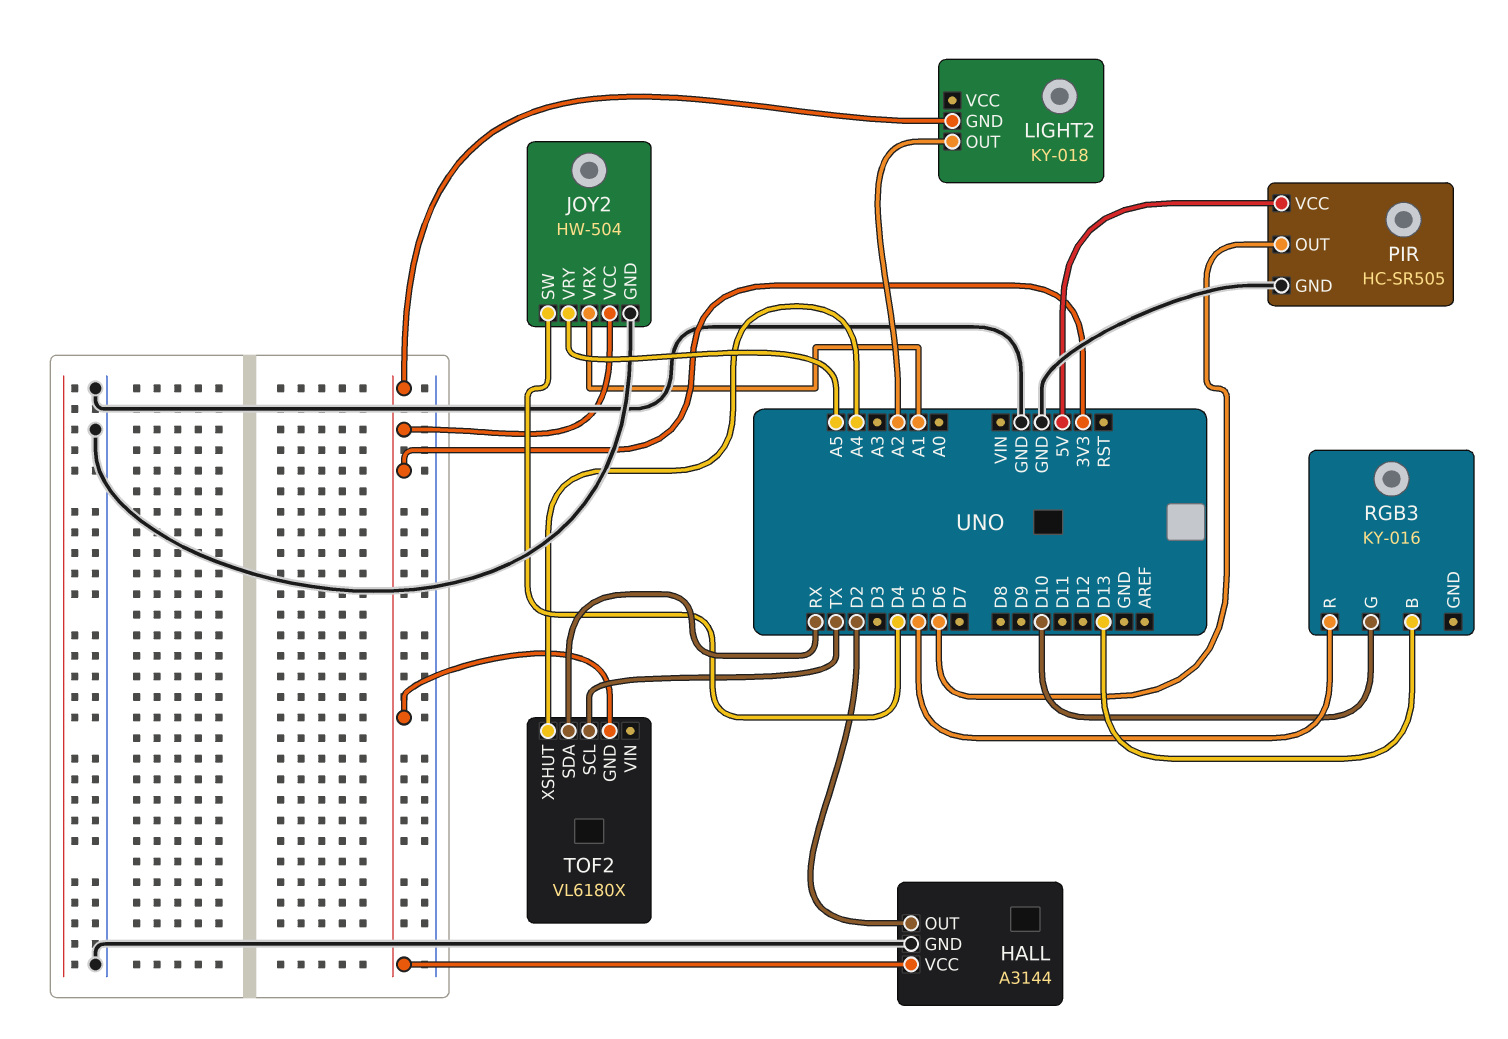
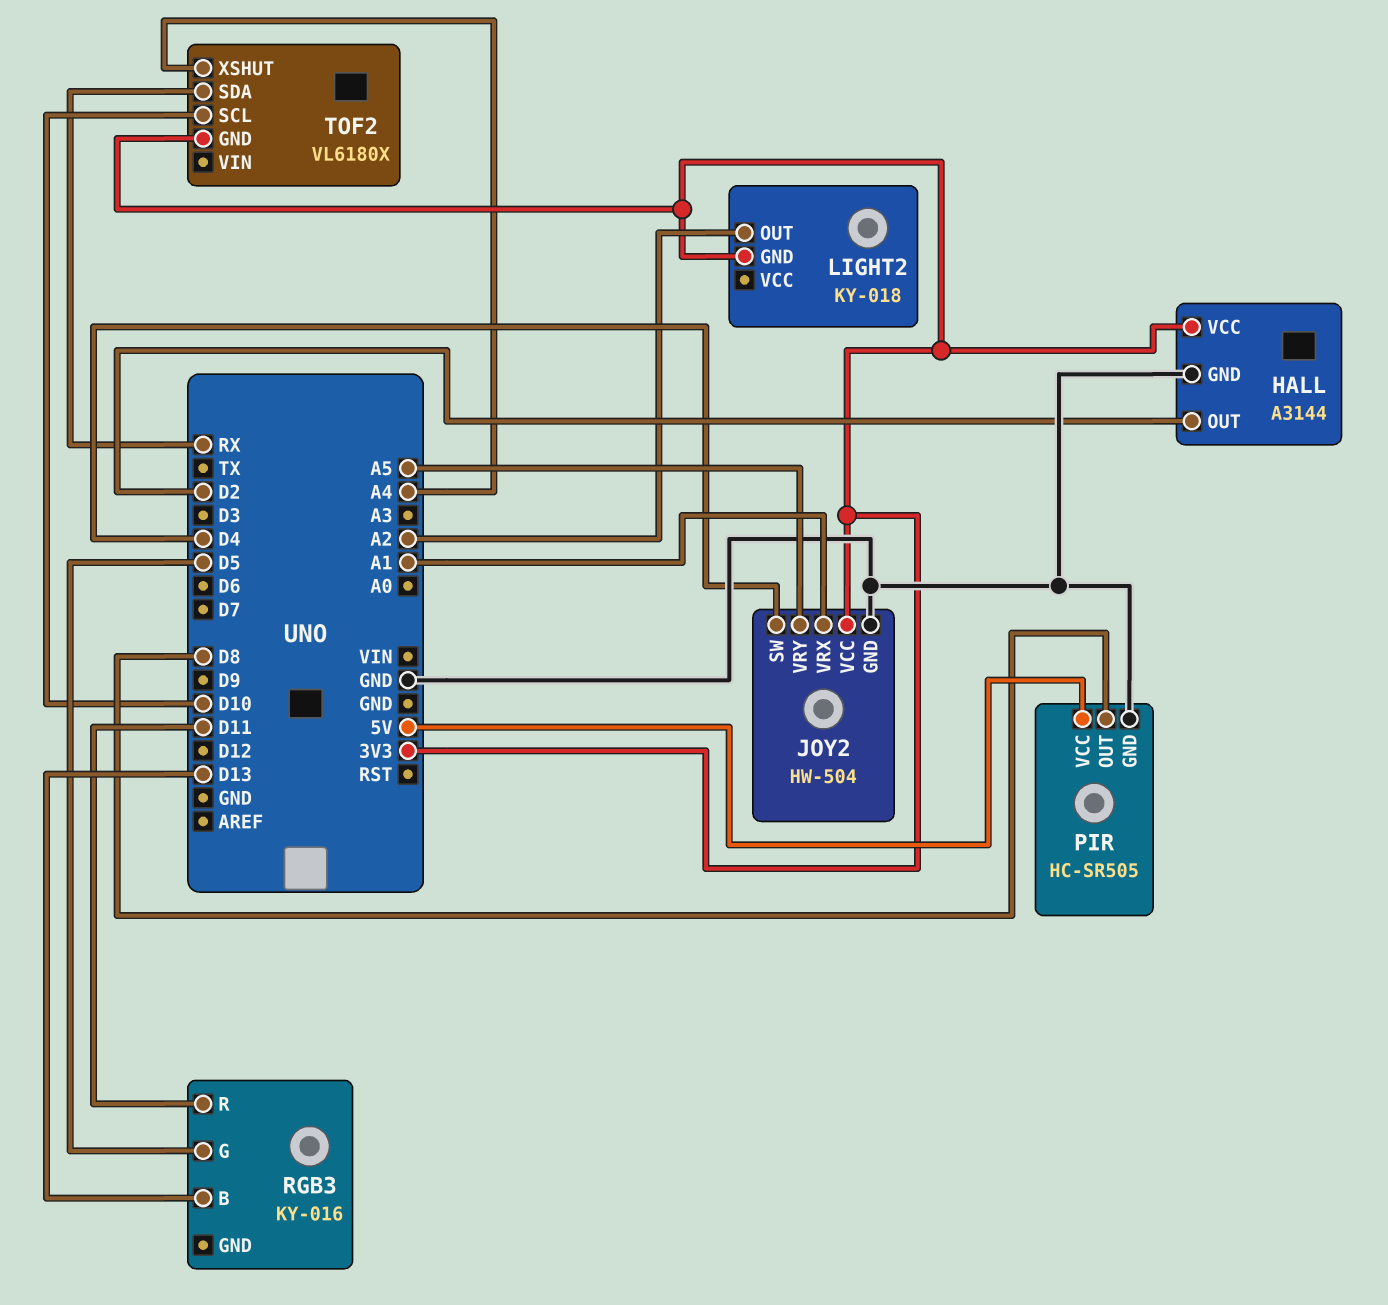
PIR pin OUT: D6 -> D8
RGB3 pin G: D10 -> D5
RGB3 pin R: D5 -> D11
TOF2 pin SCL: TX -> D10

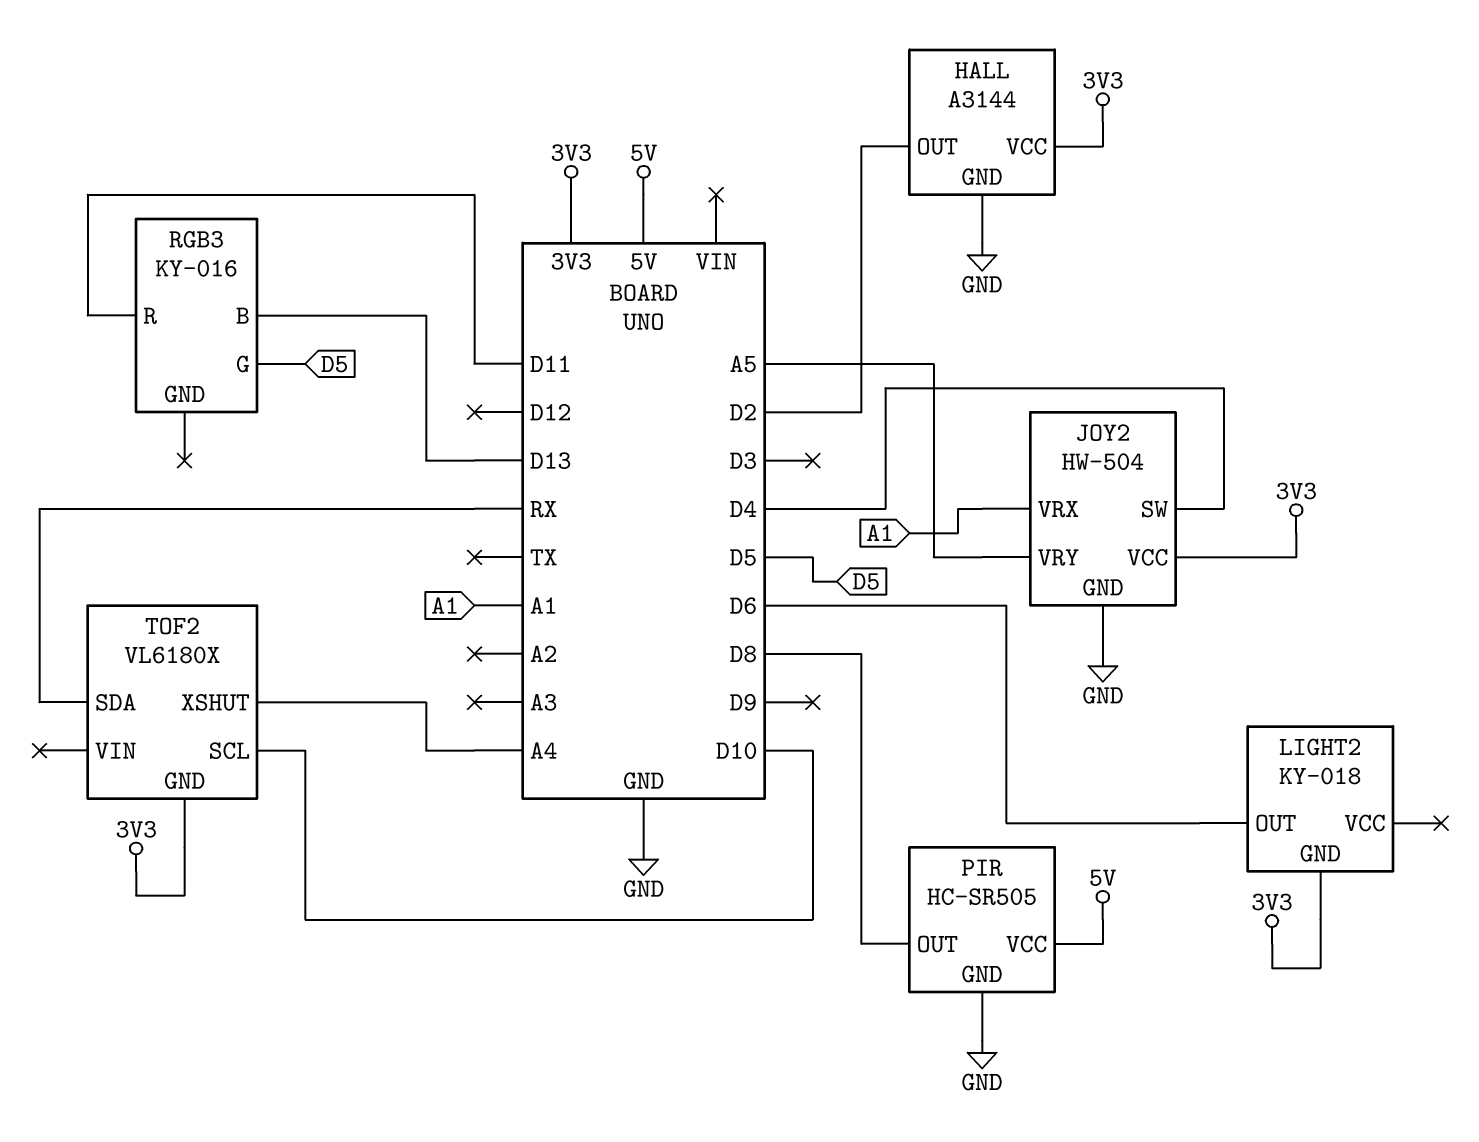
LIGHT2 pin OUT: A2 -> D6

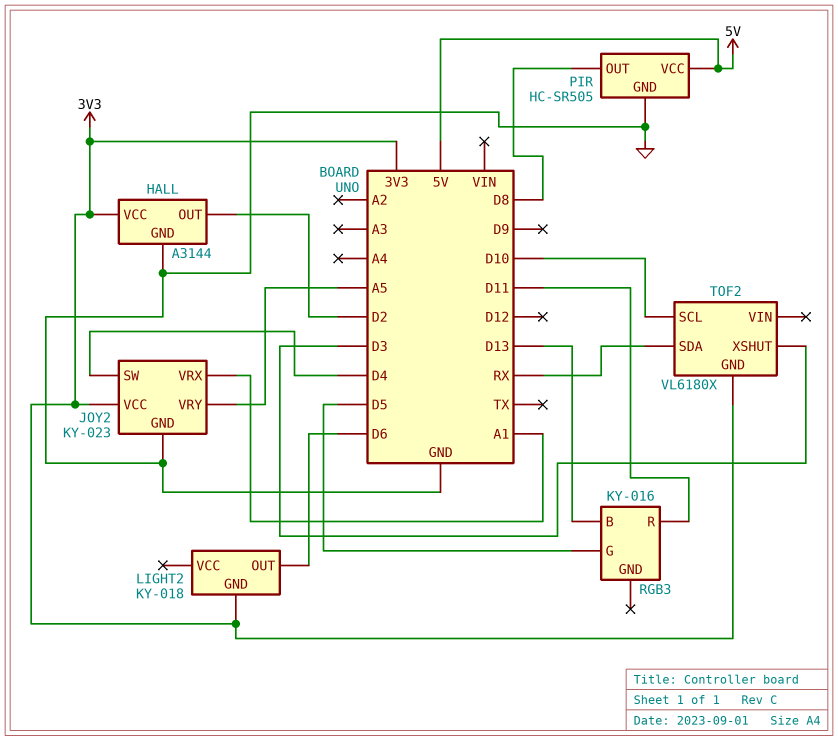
JOY2: HW-504 -> KY-023
TOF2 pin XSHUT: A4 -> D3

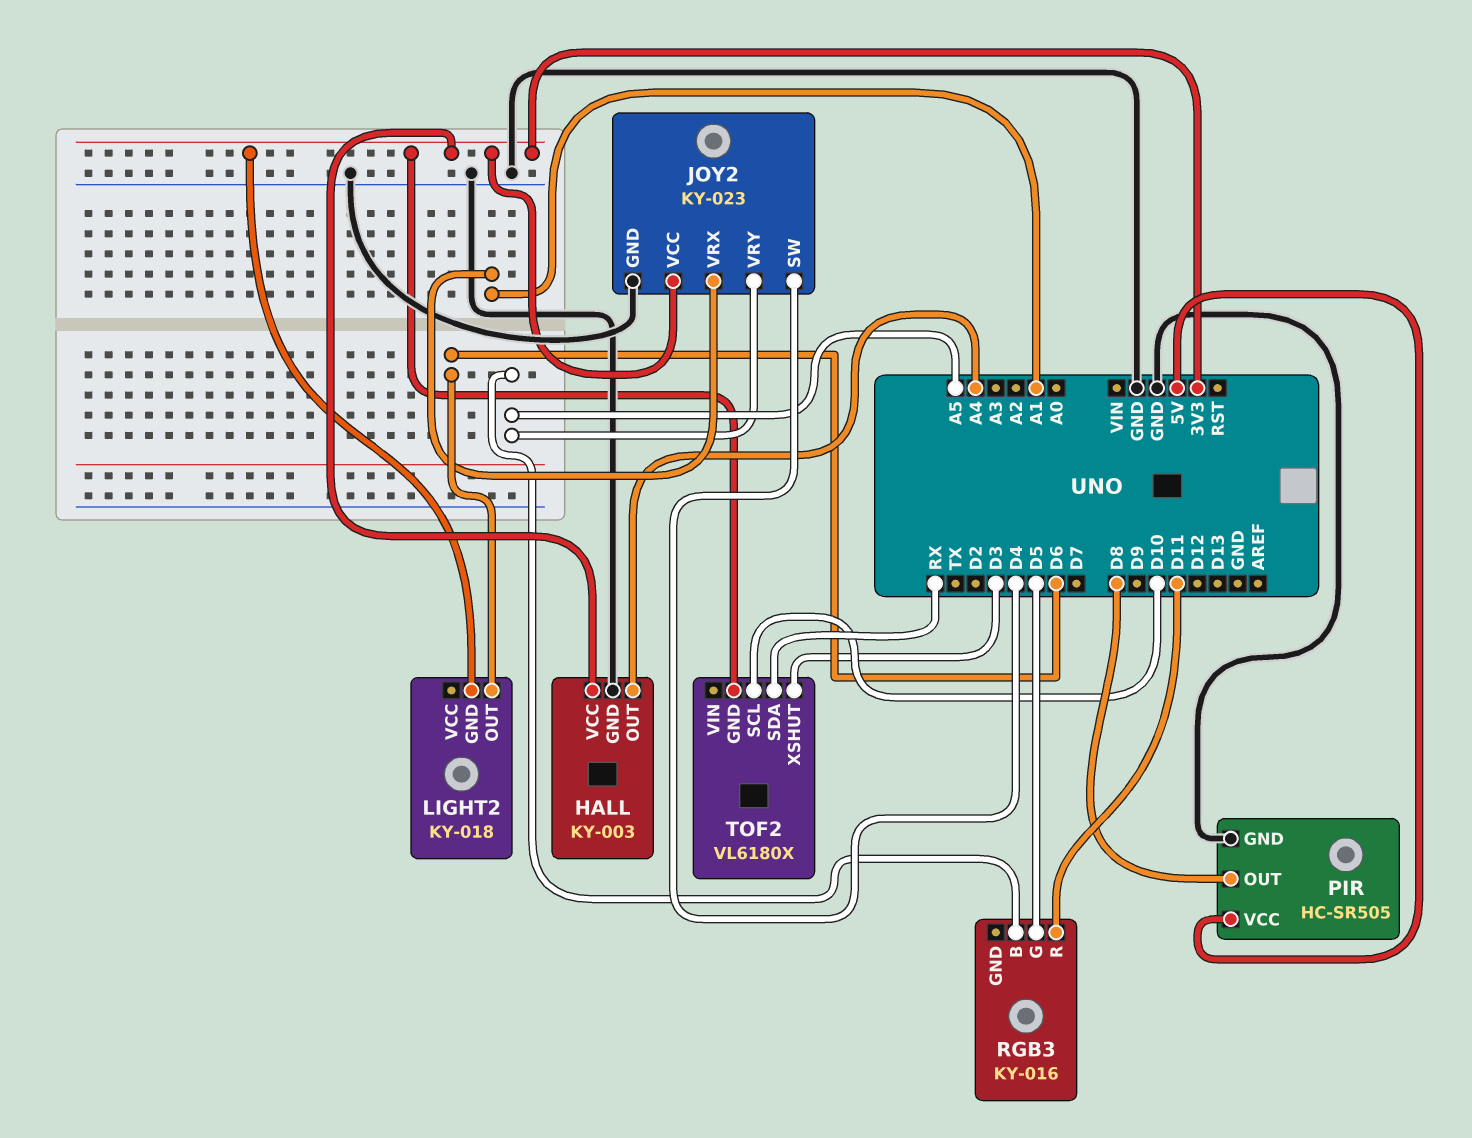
HALL: A3144 -> KY-003
HALL pin OUT: D2 -> A4
RGB3 pin B: D13 -> A5

